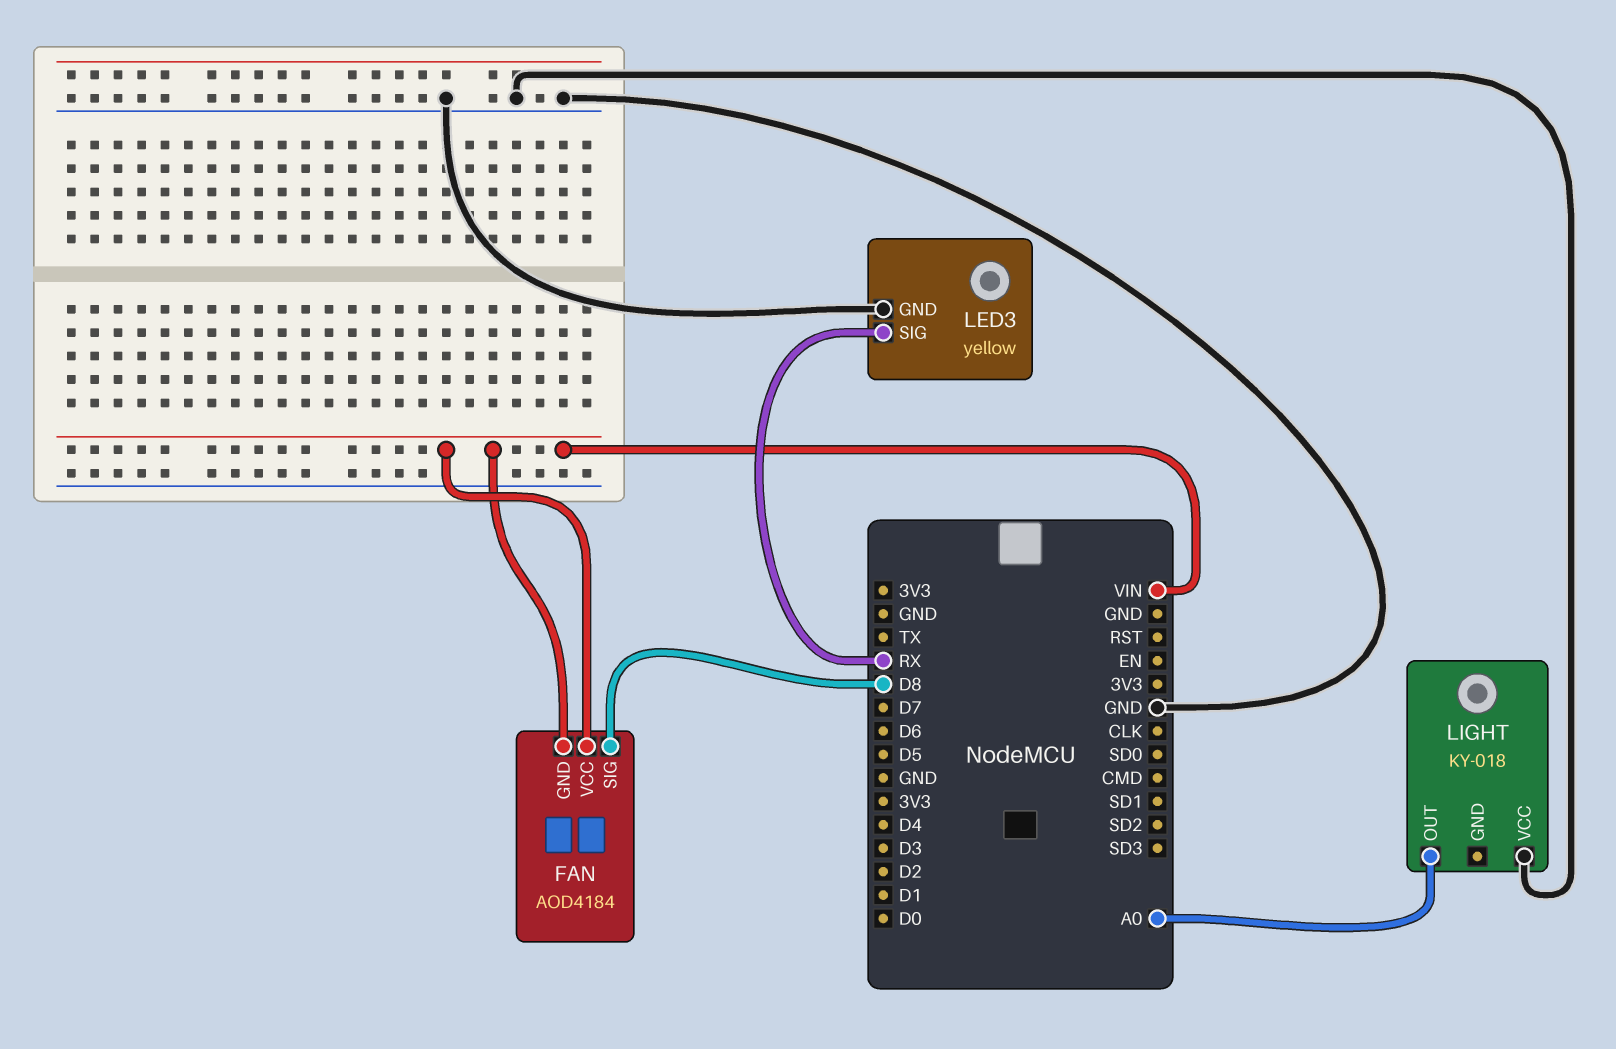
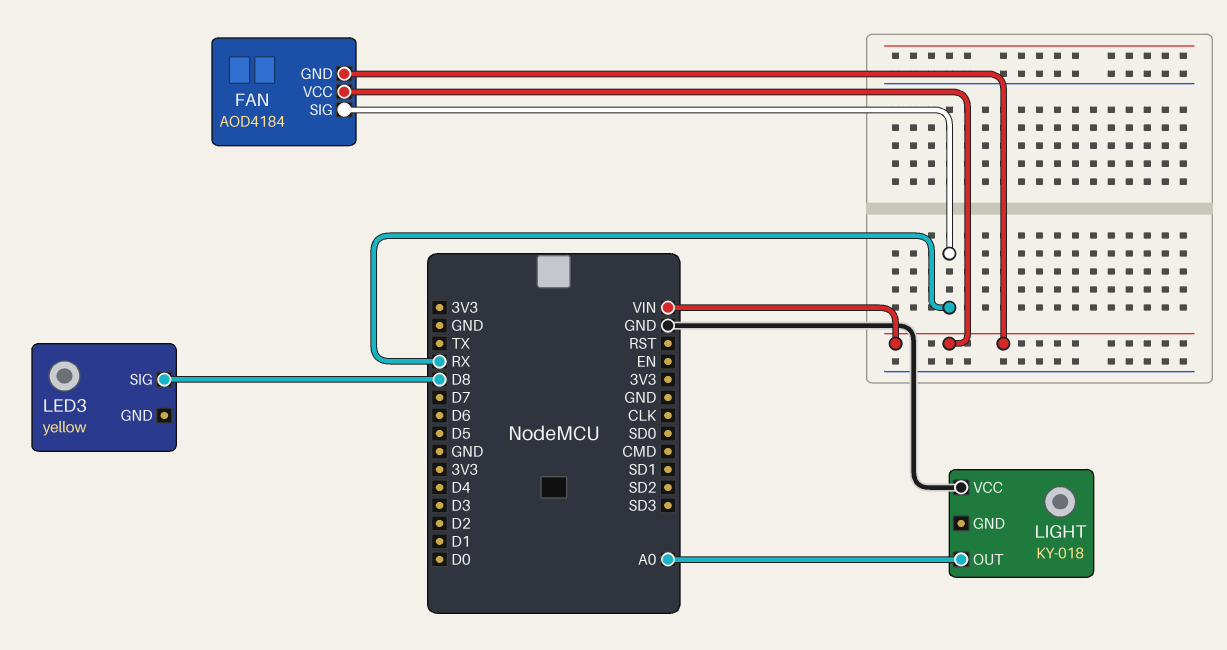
FAN pin SIG: D8 -> RX
LED3 pin GND: GND -> none
LED3 pin SIG: RX -> D8

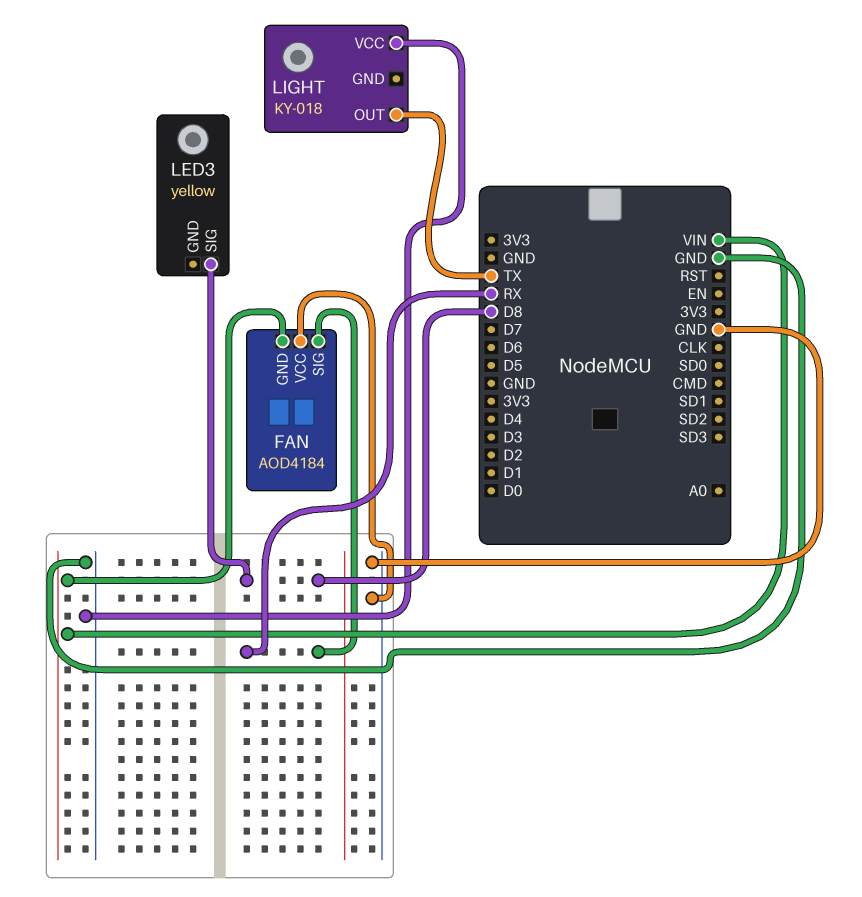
FAN pin VCC: VIN -> GND
LIGHT pin OUT: A0 -> TX

